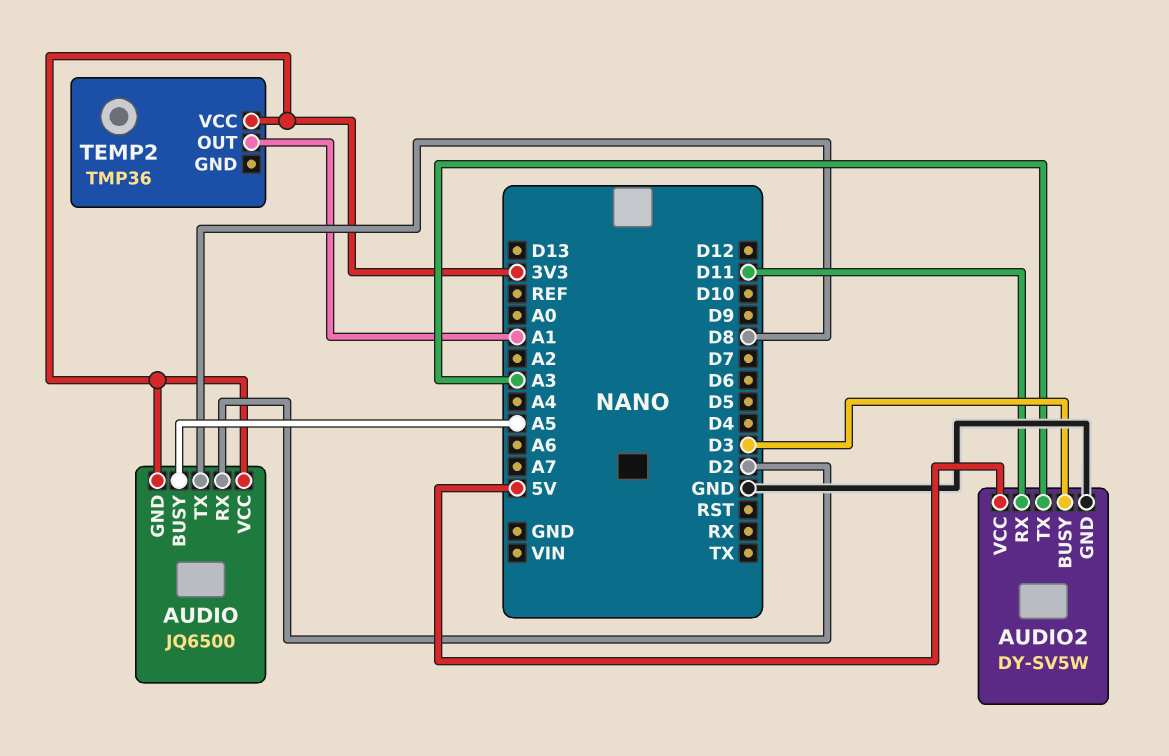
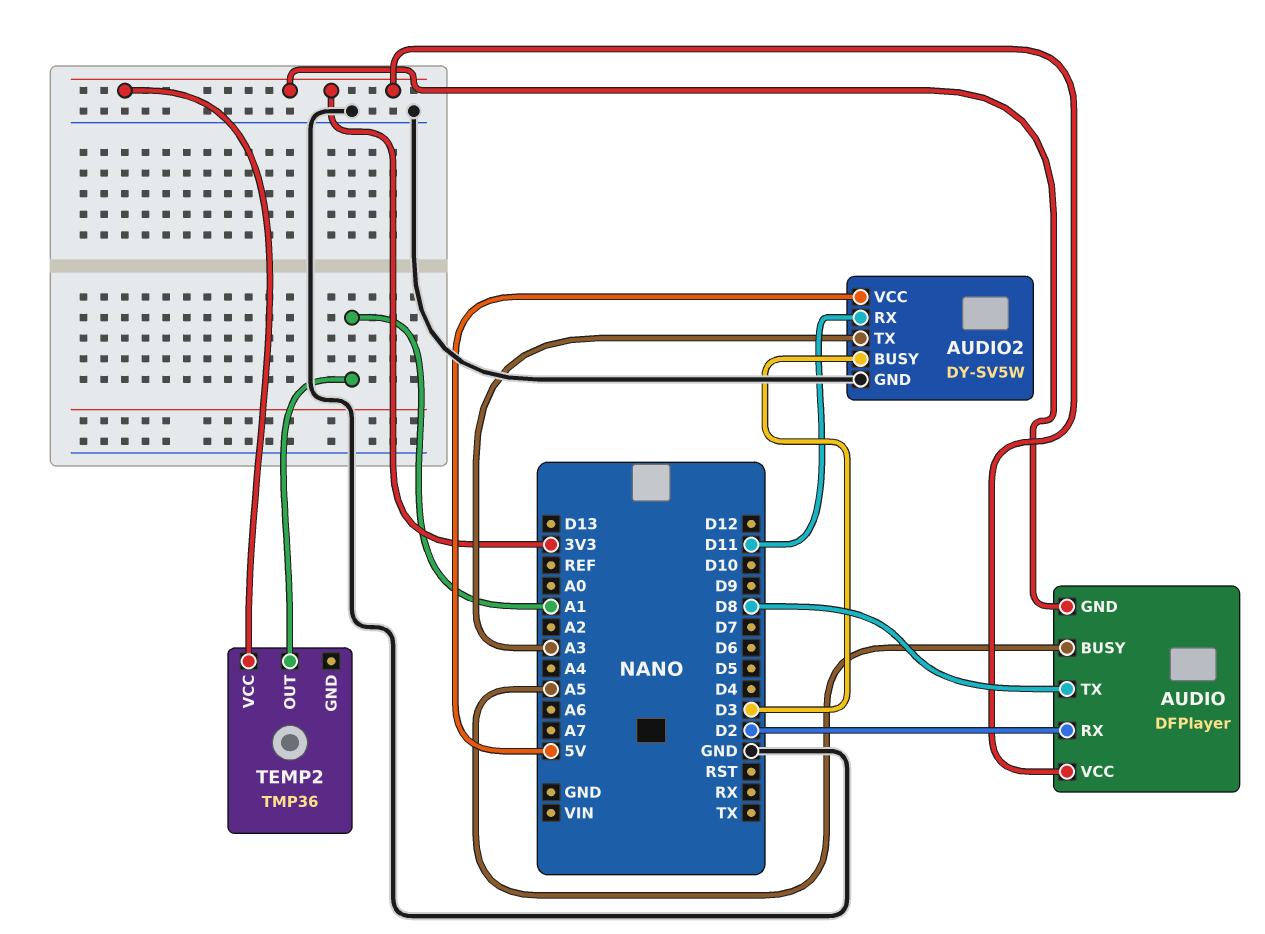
AUDIO: JQ6500 -> DFPlayer

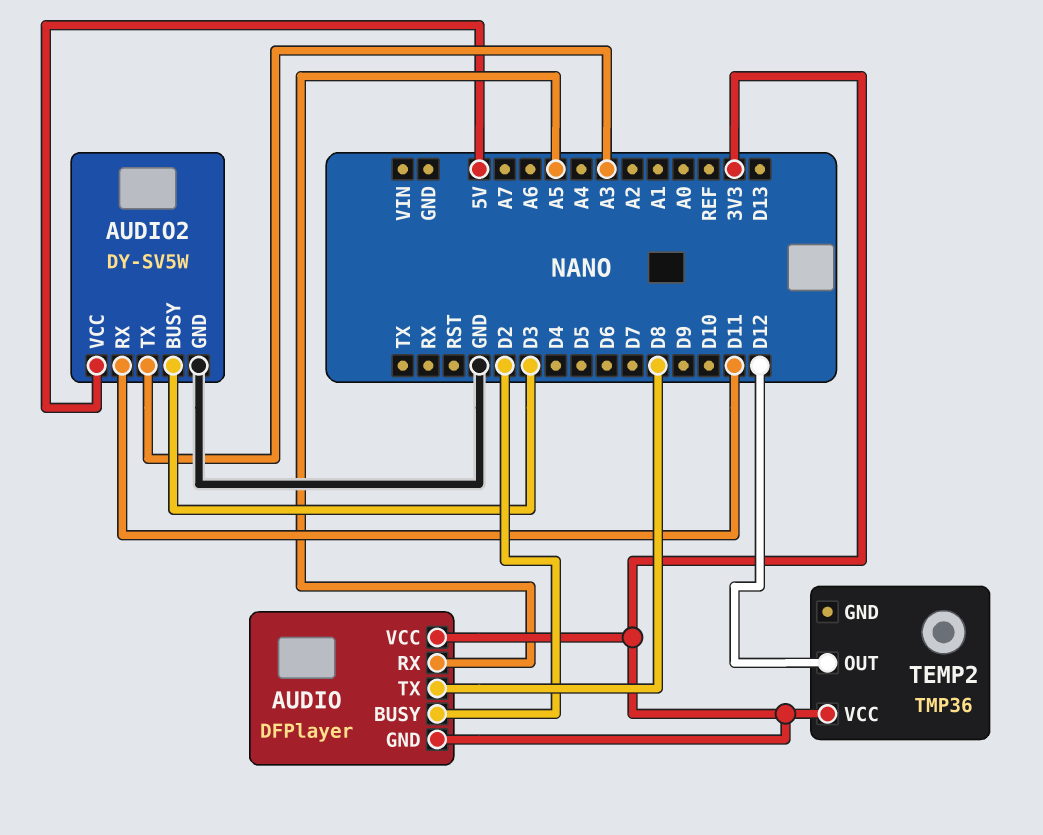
AUDIO pin BUSY: A5 -> D2
AUDIO pin RX: D2 -> A5
TEMP2 pin OUT: A1 -> D12

